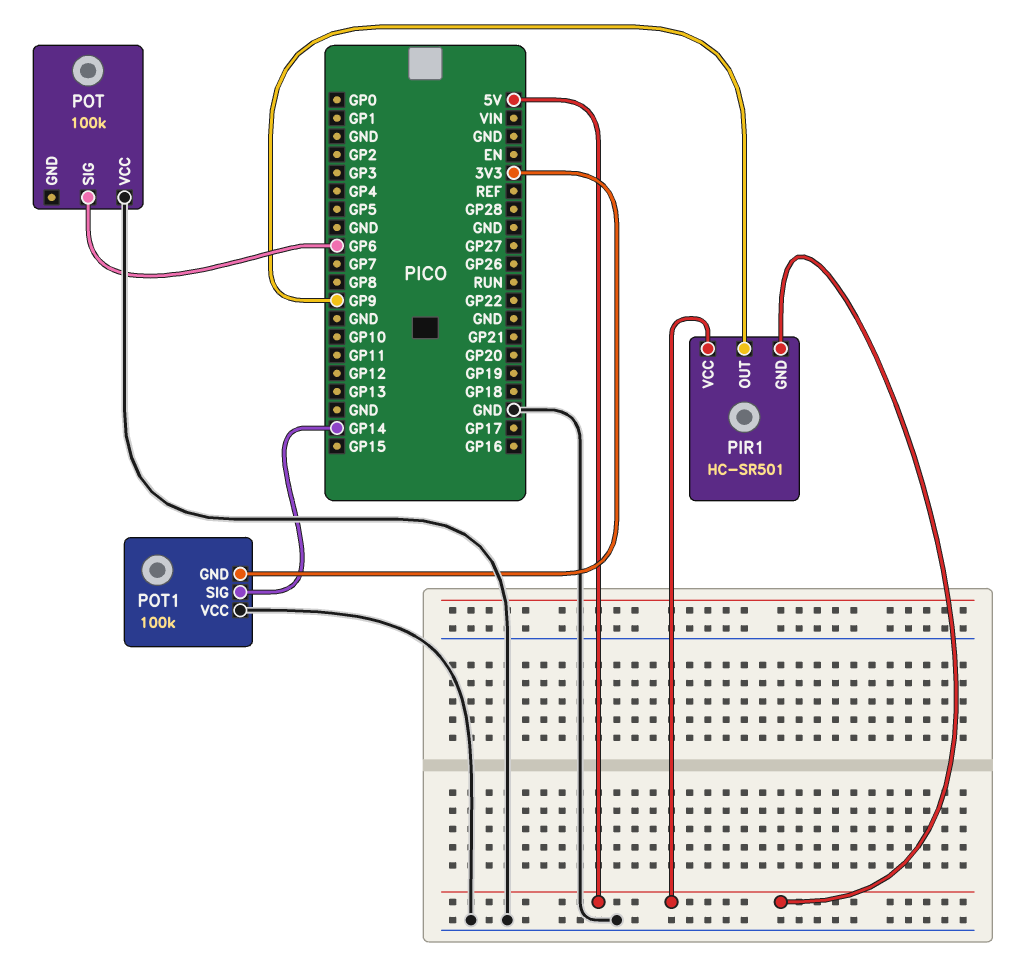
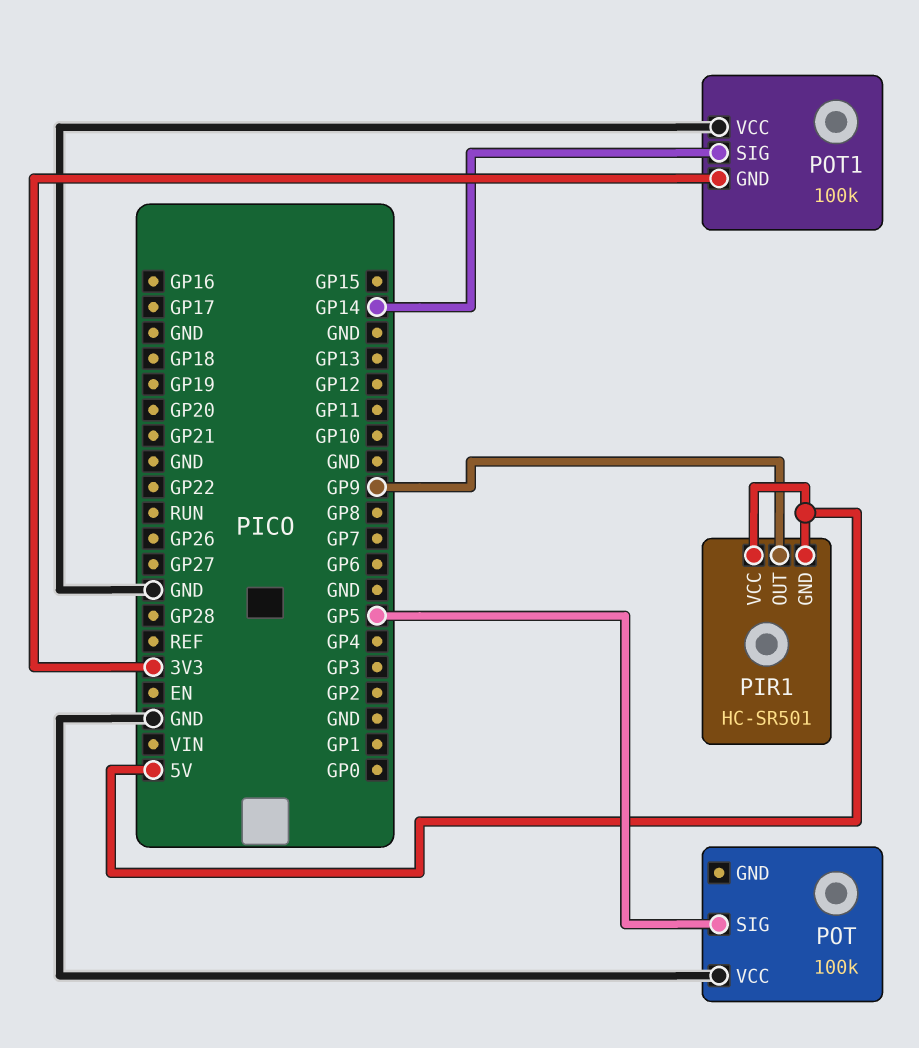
POT pin SIG: GP6 -> GP5

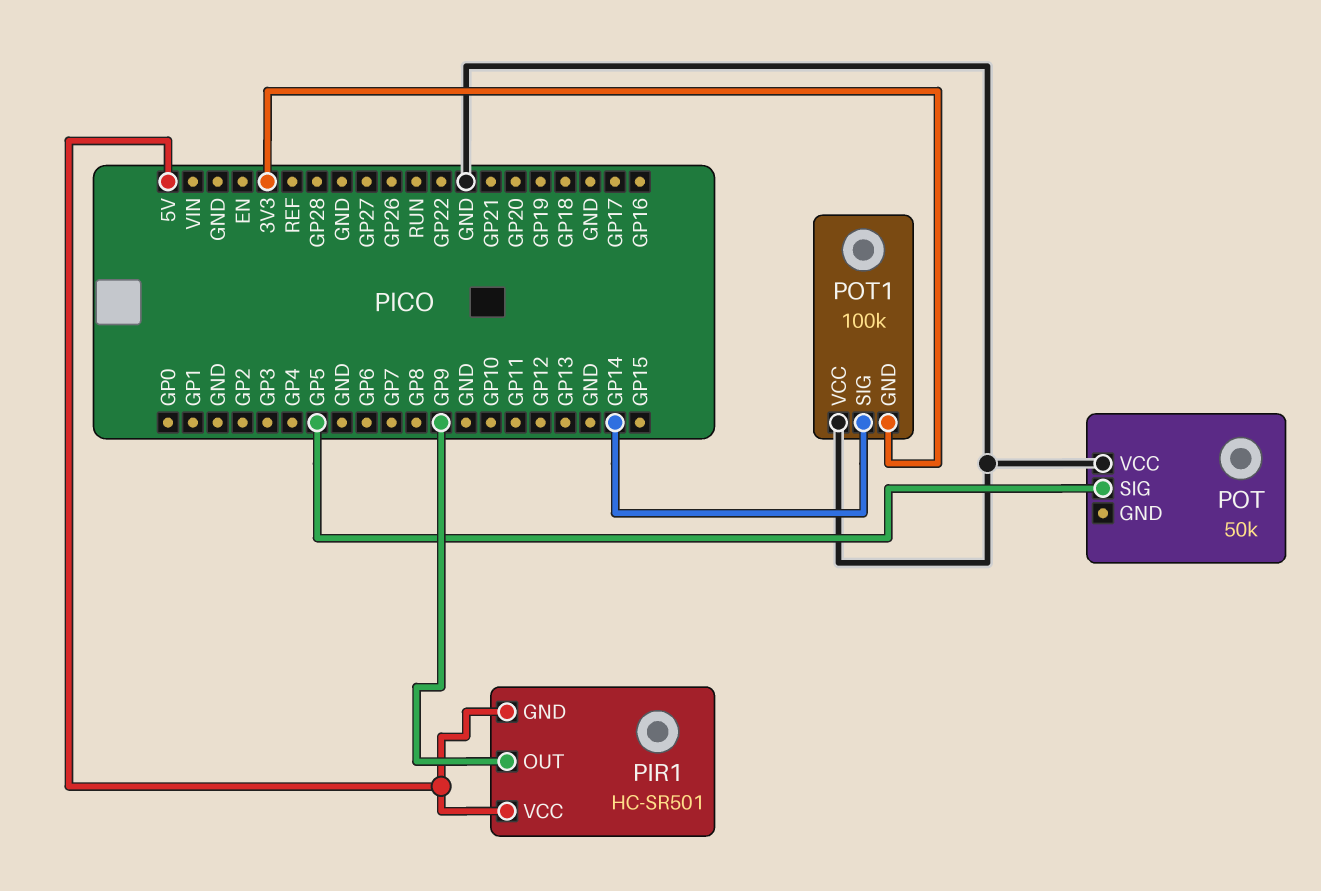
POT: 100k -> 50k

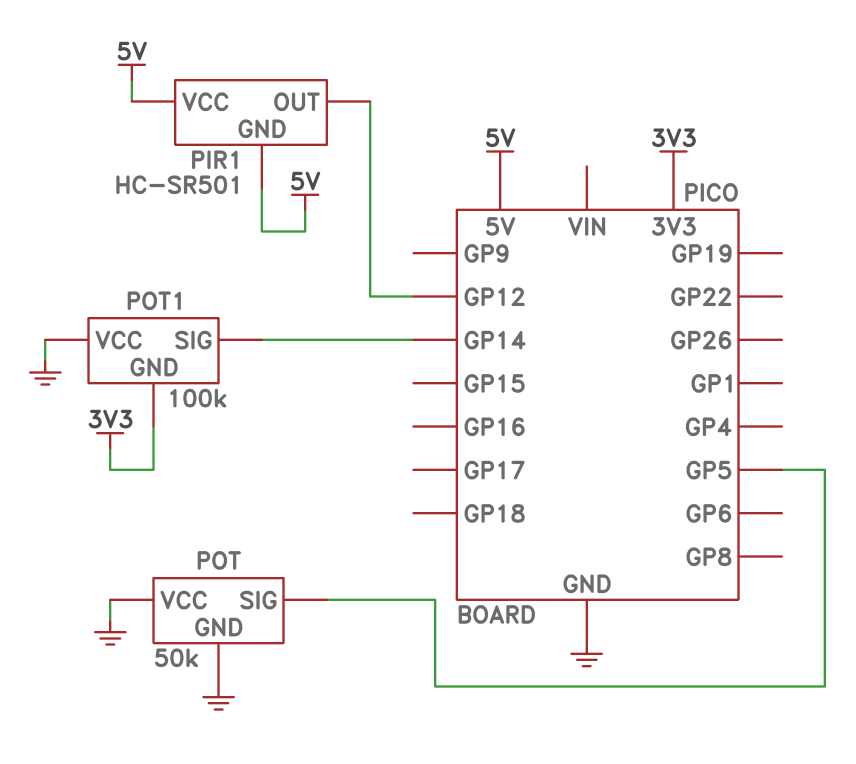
PIR1 pin OUT: GP9 -> GP12
POT pin GND: none -> GND

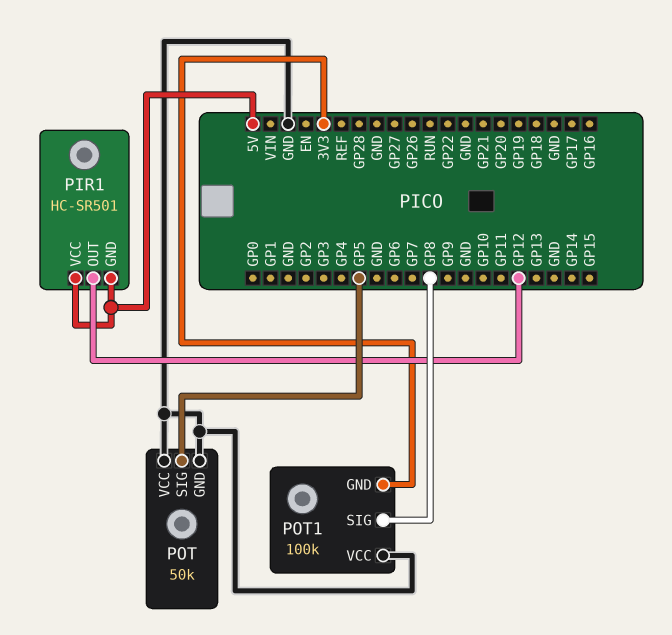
POT1 pin SIG: GP14 -> GP8

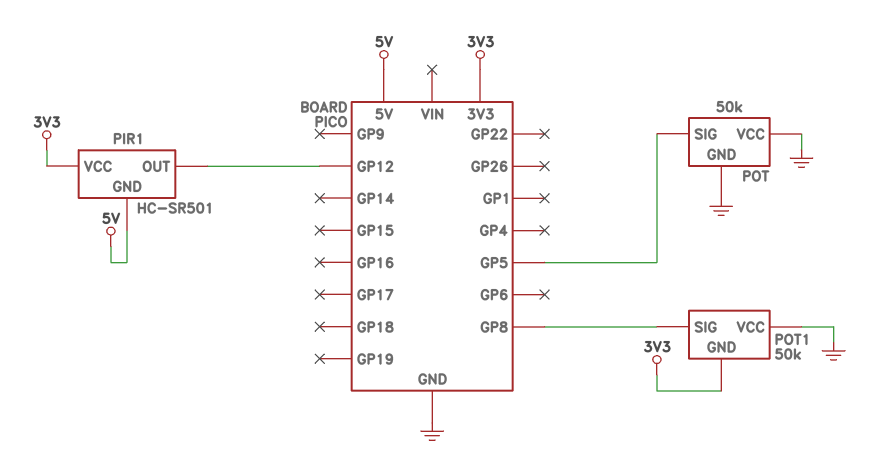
PIR1 pin VCC: 5V -> 3V3
POT1: 100k -> 50k

